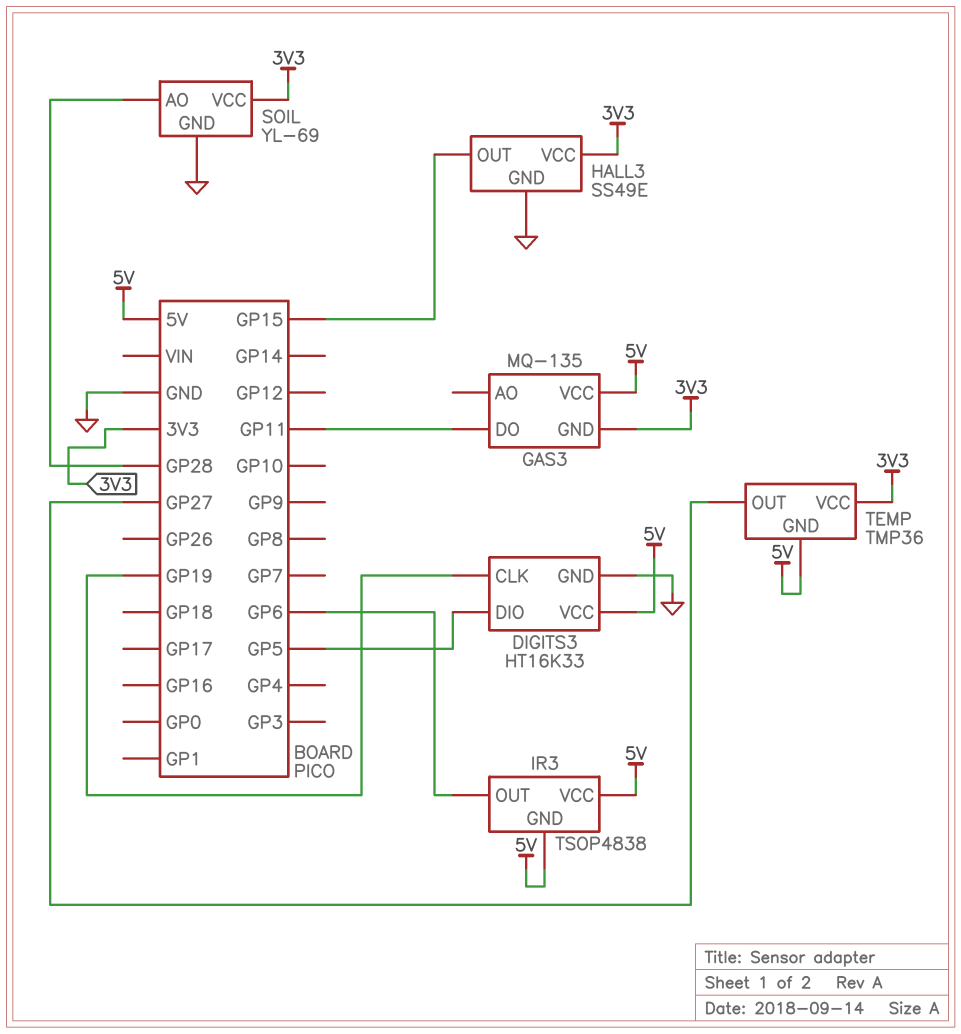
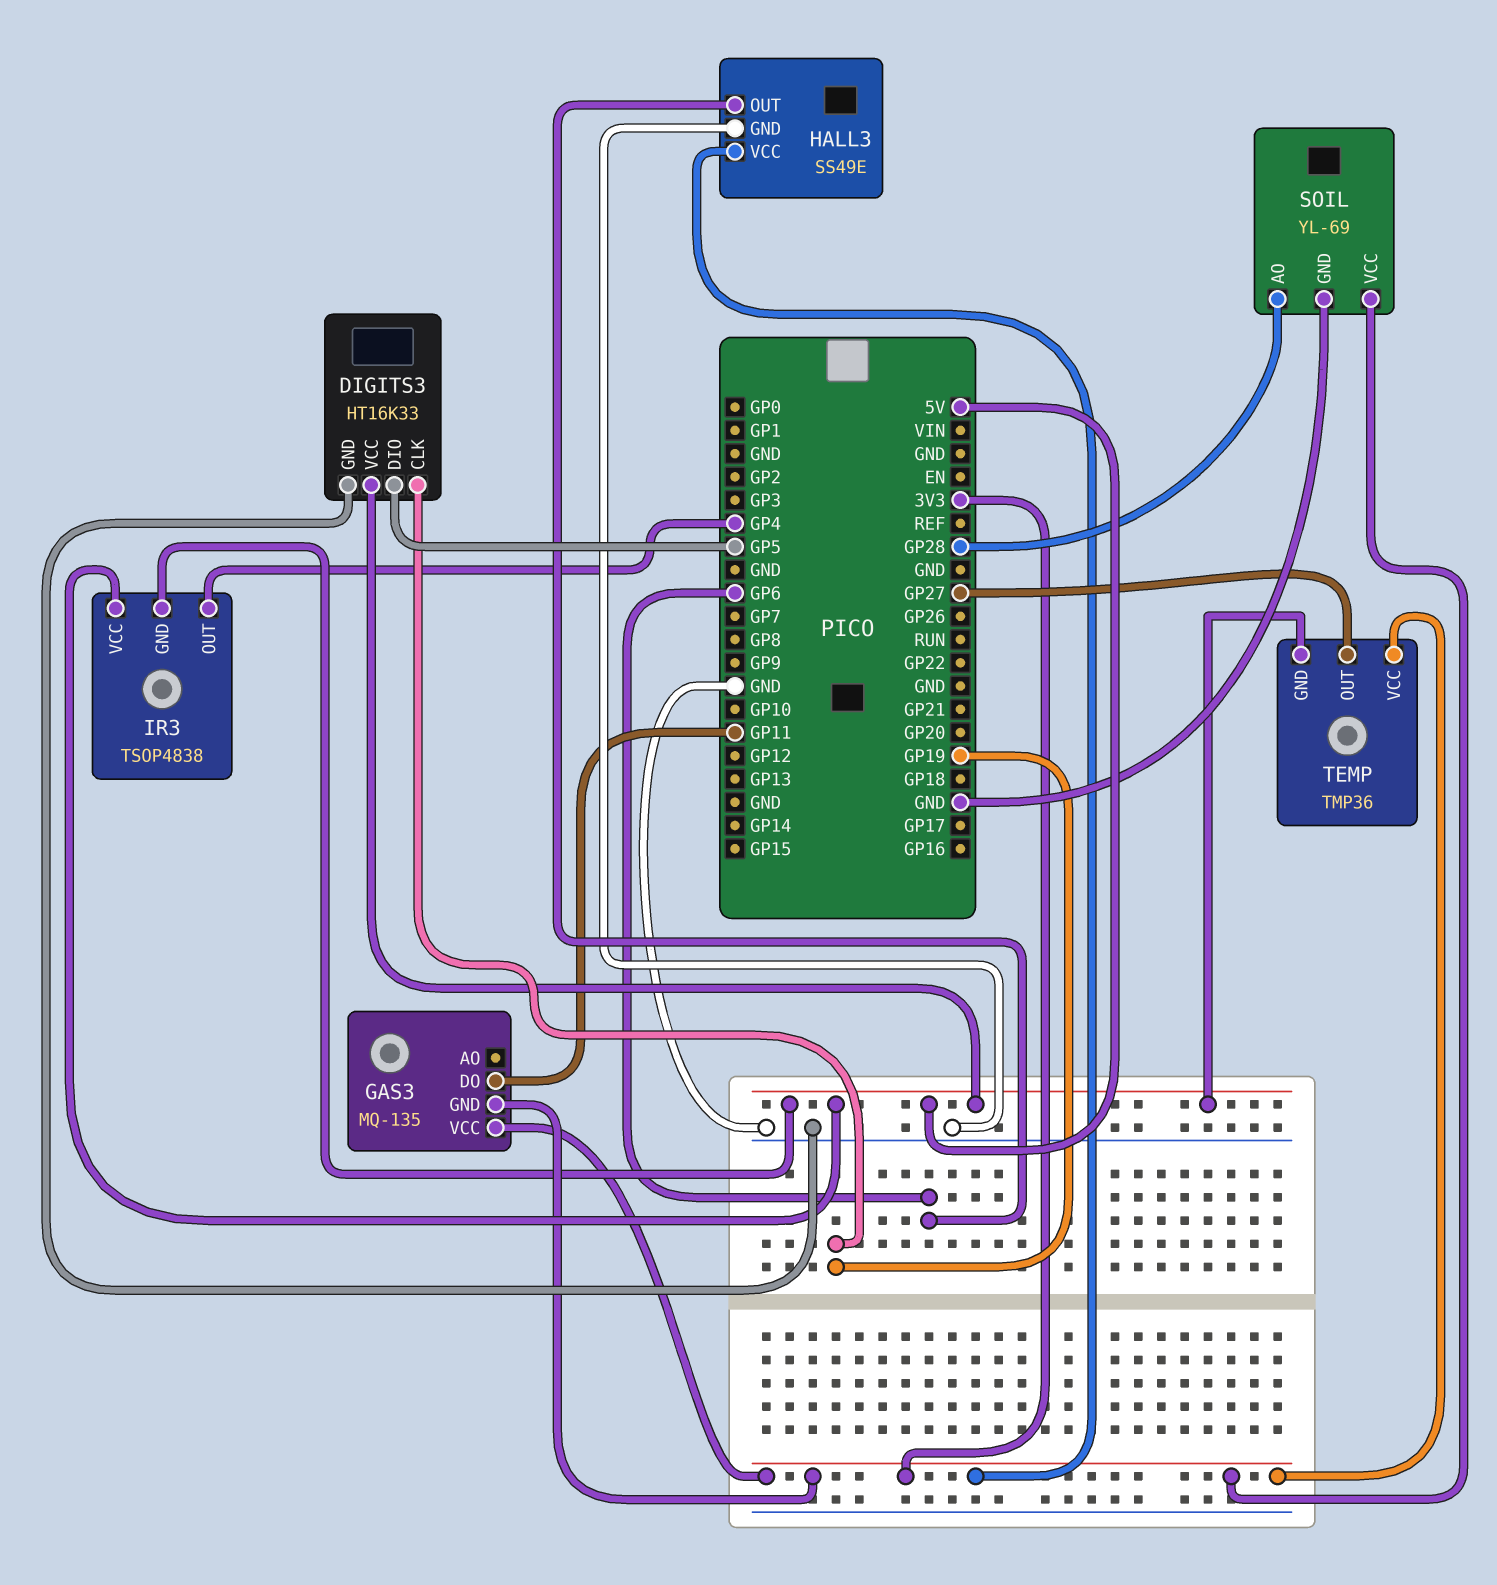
GAS3 pin VCC: 5V -> 3V3
HALL3 pin OUT: GP15 -> GP6
IR3 pin OUT: GP6 -> GP4

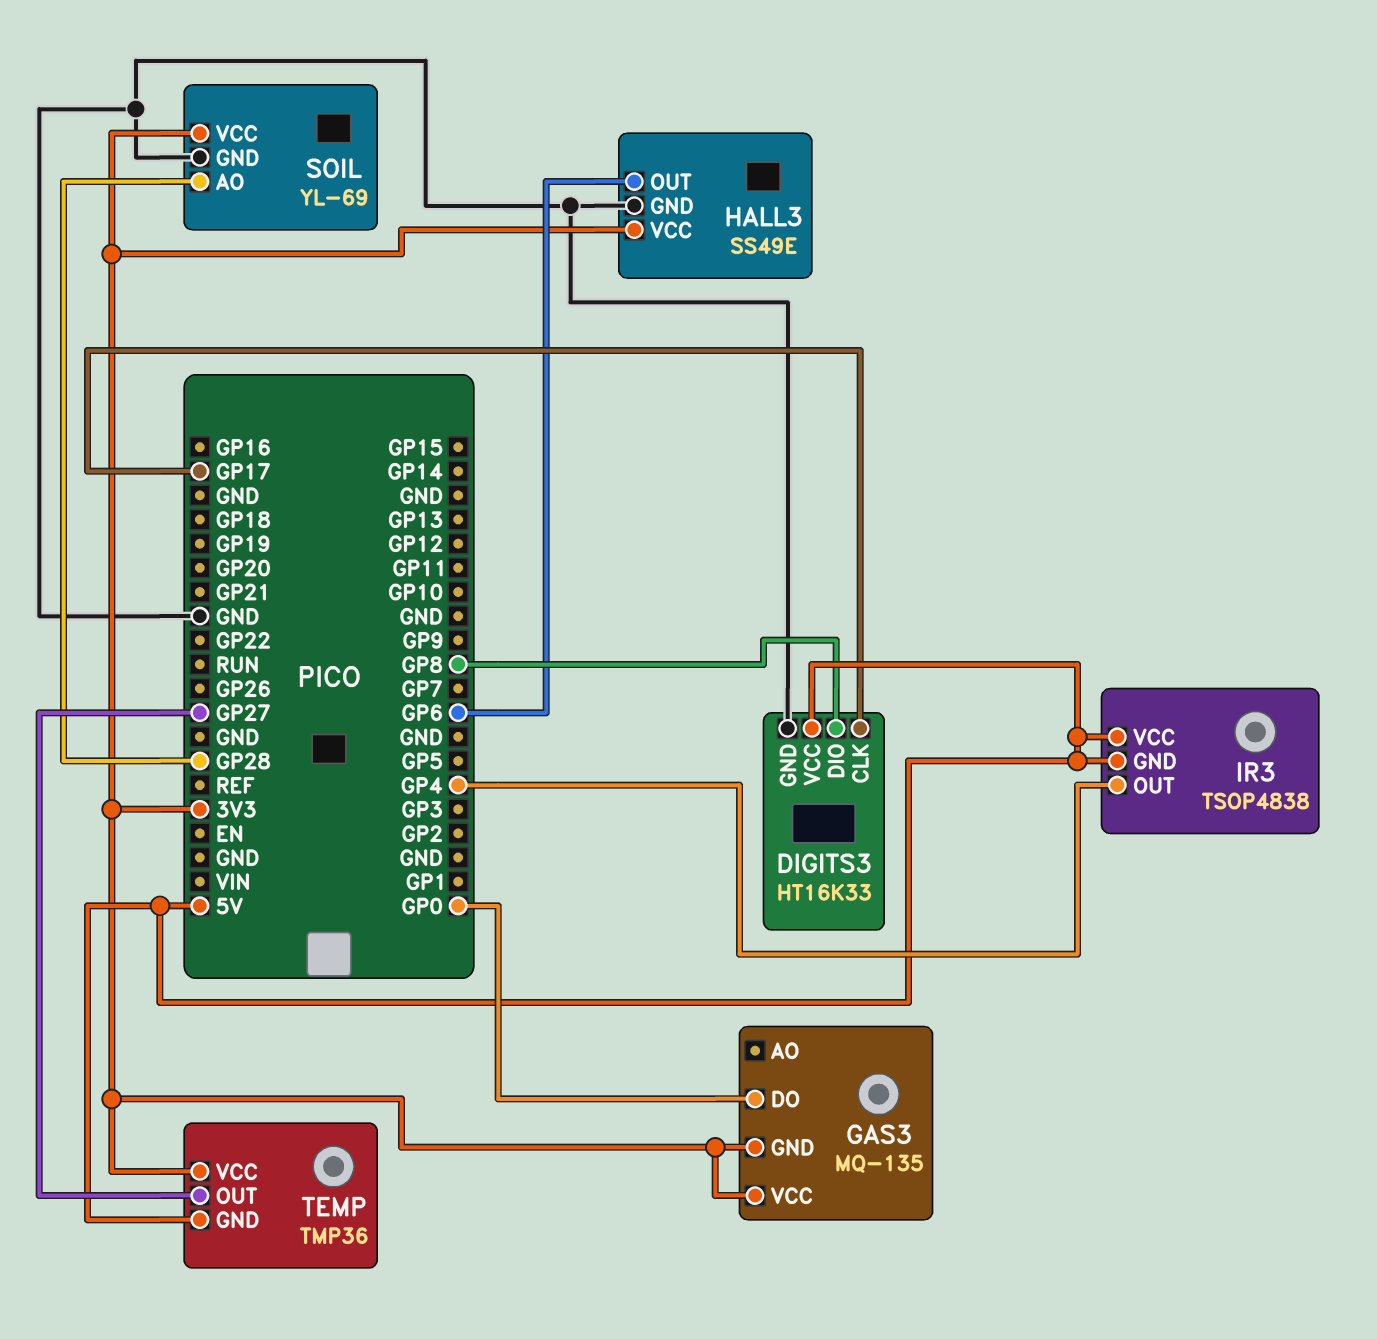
DIGITS3 pin CLK: GP19 -> GP17
DIGITS3 pin DIO: GP5 -> GP8
GAS3 pin DO: GP11 -> GP0

